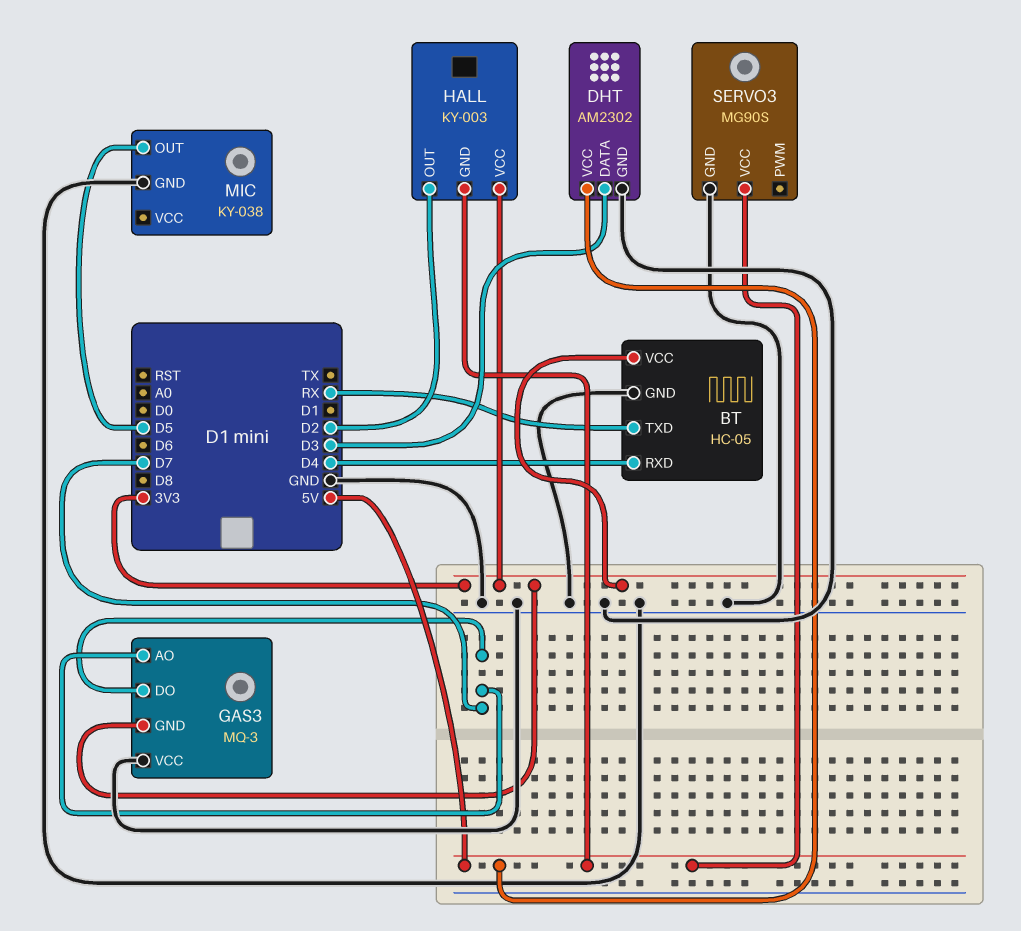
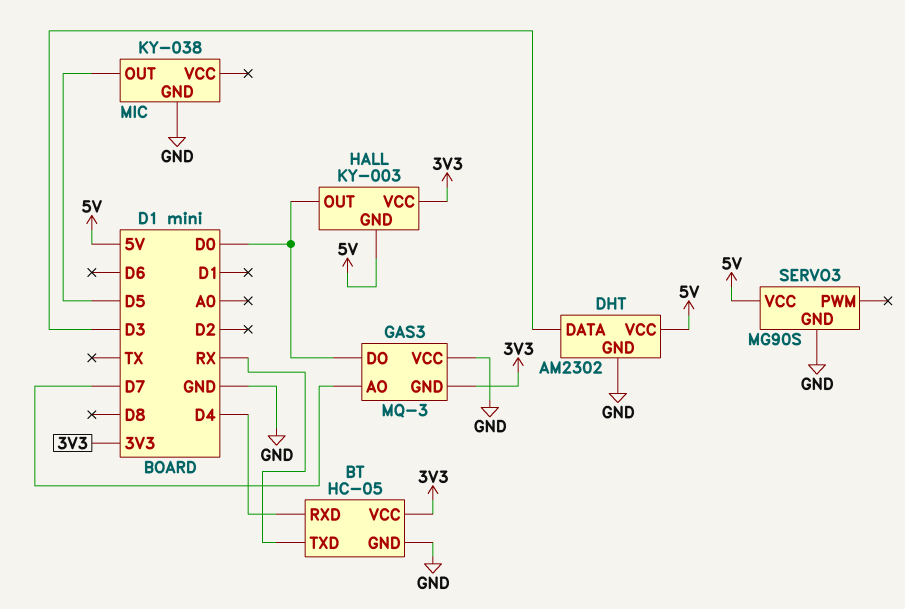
GAS3 pin DO: D7 -> D0
HALL pin OUT: D2 -> D0

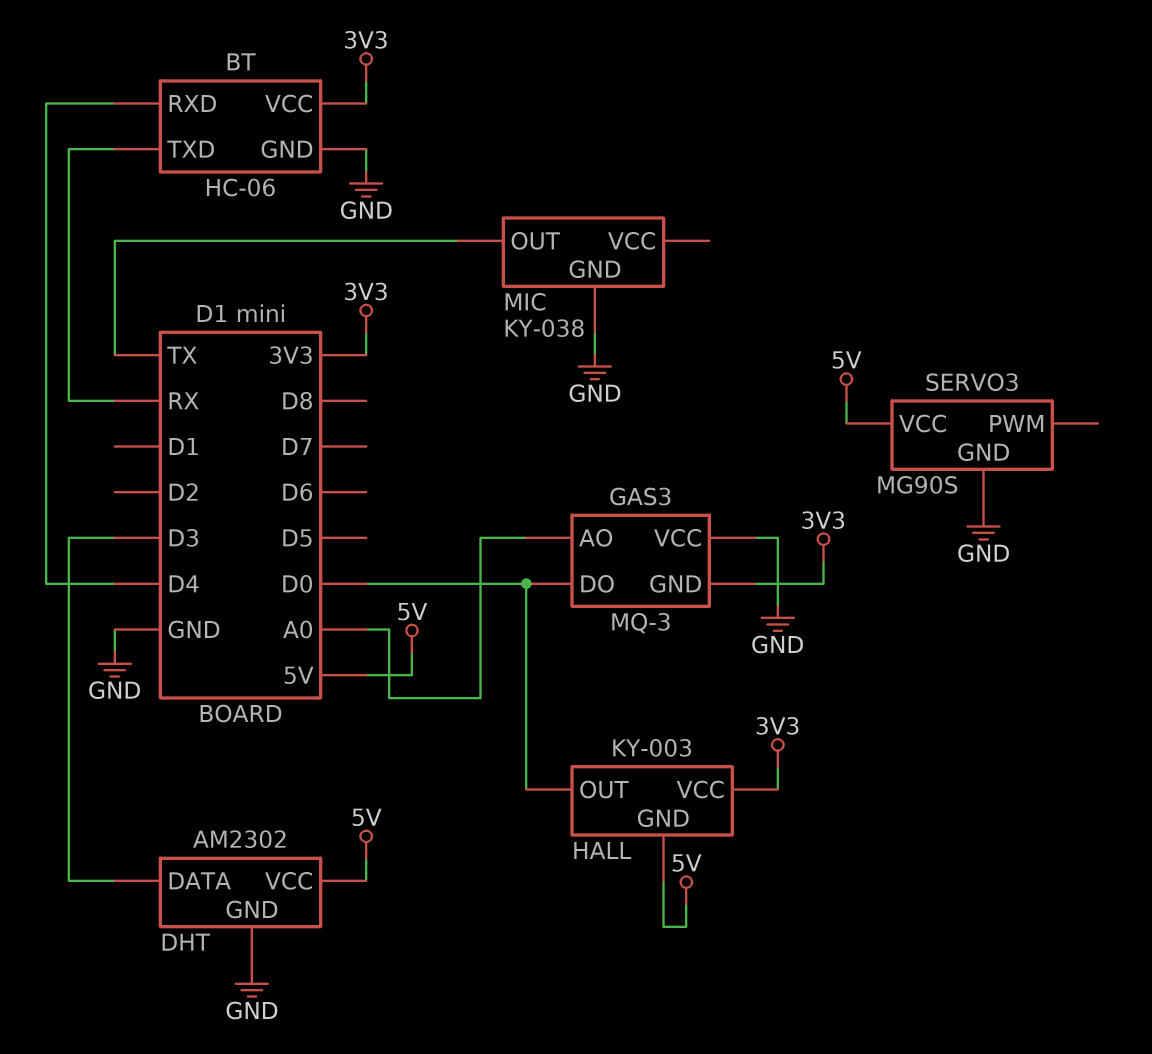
BT: HC-05 -> HC-06
GAS3 pin AO: D7 -> A0
MIC pin OUT: D5 -> TX

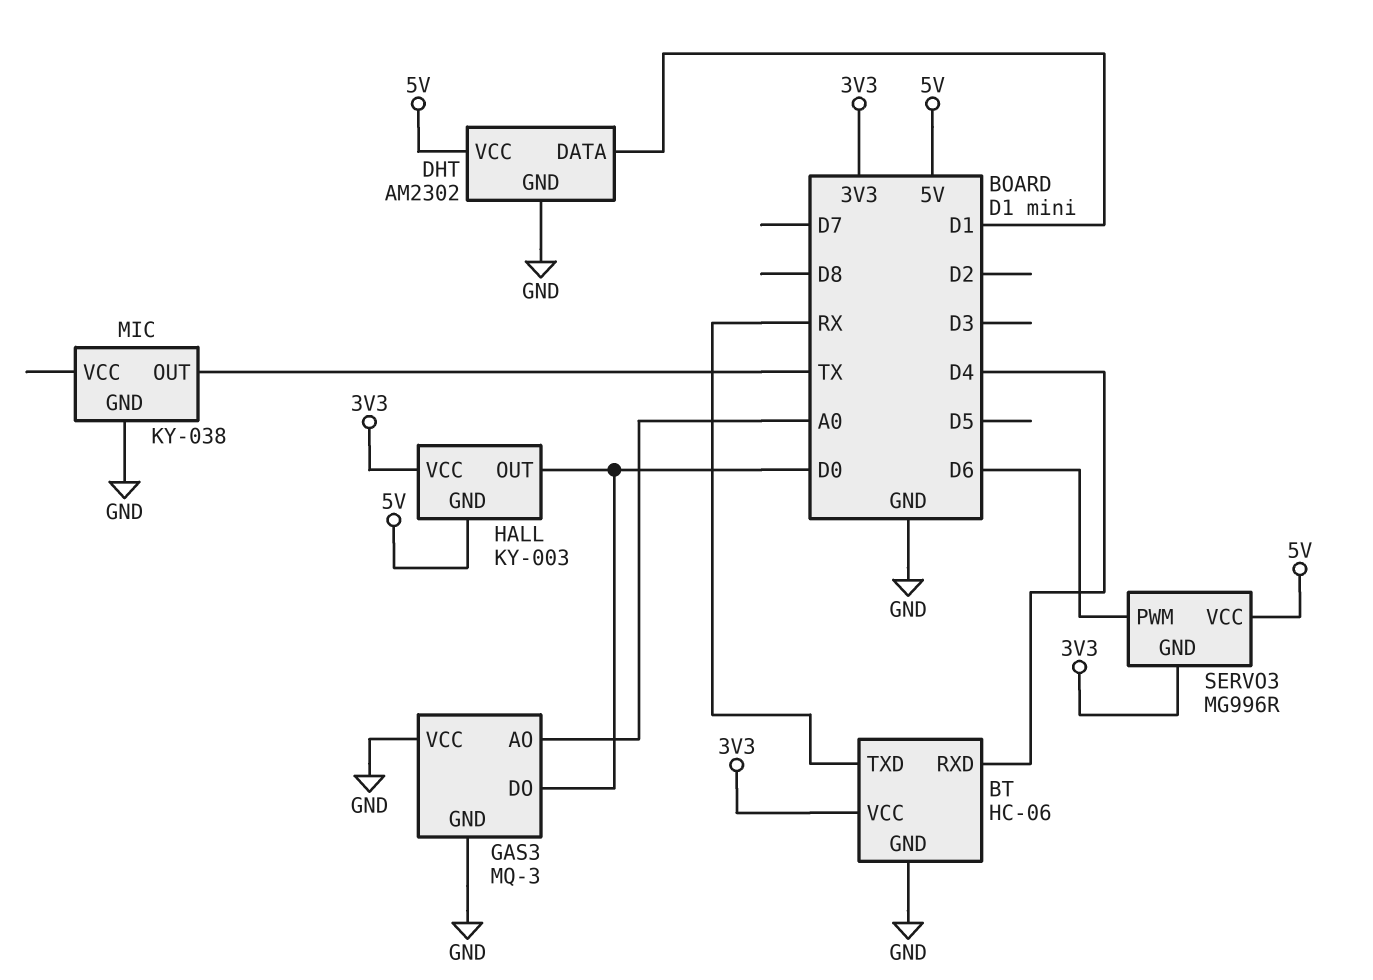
DHT pin DATA: D3 -> D1
GAS3 pin GND: 3V3 -> GND
SERVO3: MG90S -> MG996R
SERVO3 pin GND: GND -> 3V3
SERVO3 pin PWM: none -> D6

